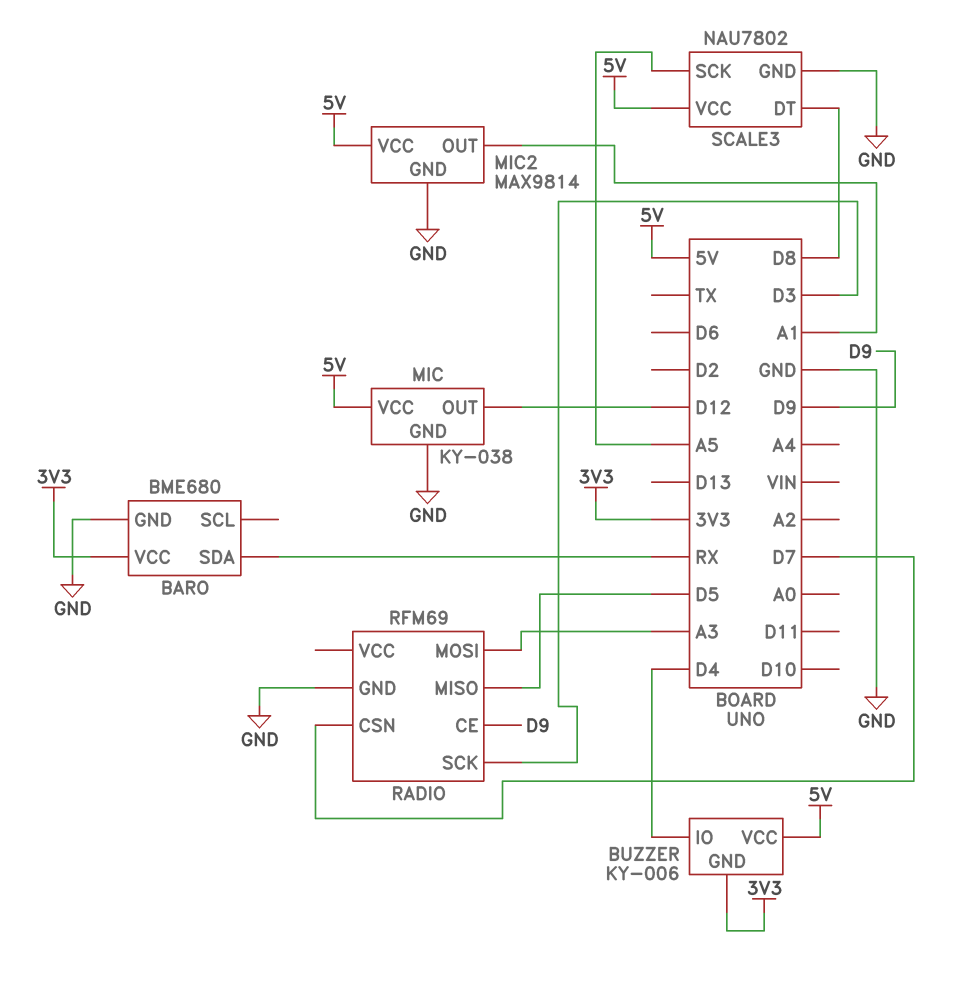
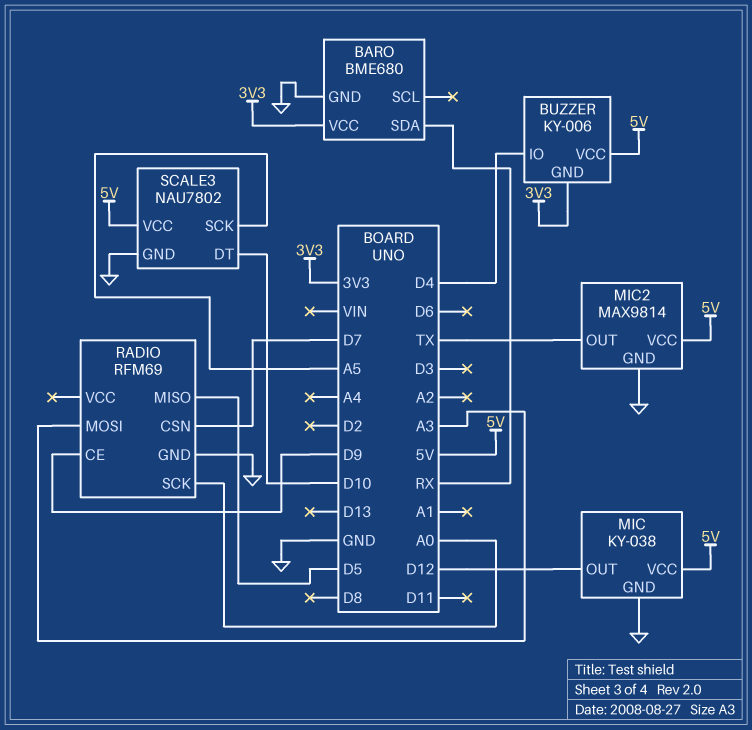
MIC2 pin OUT: A1 -> TX
RADIO pin SCK: D3 -> A0
SCALE3 pin DT: D8 -> D10

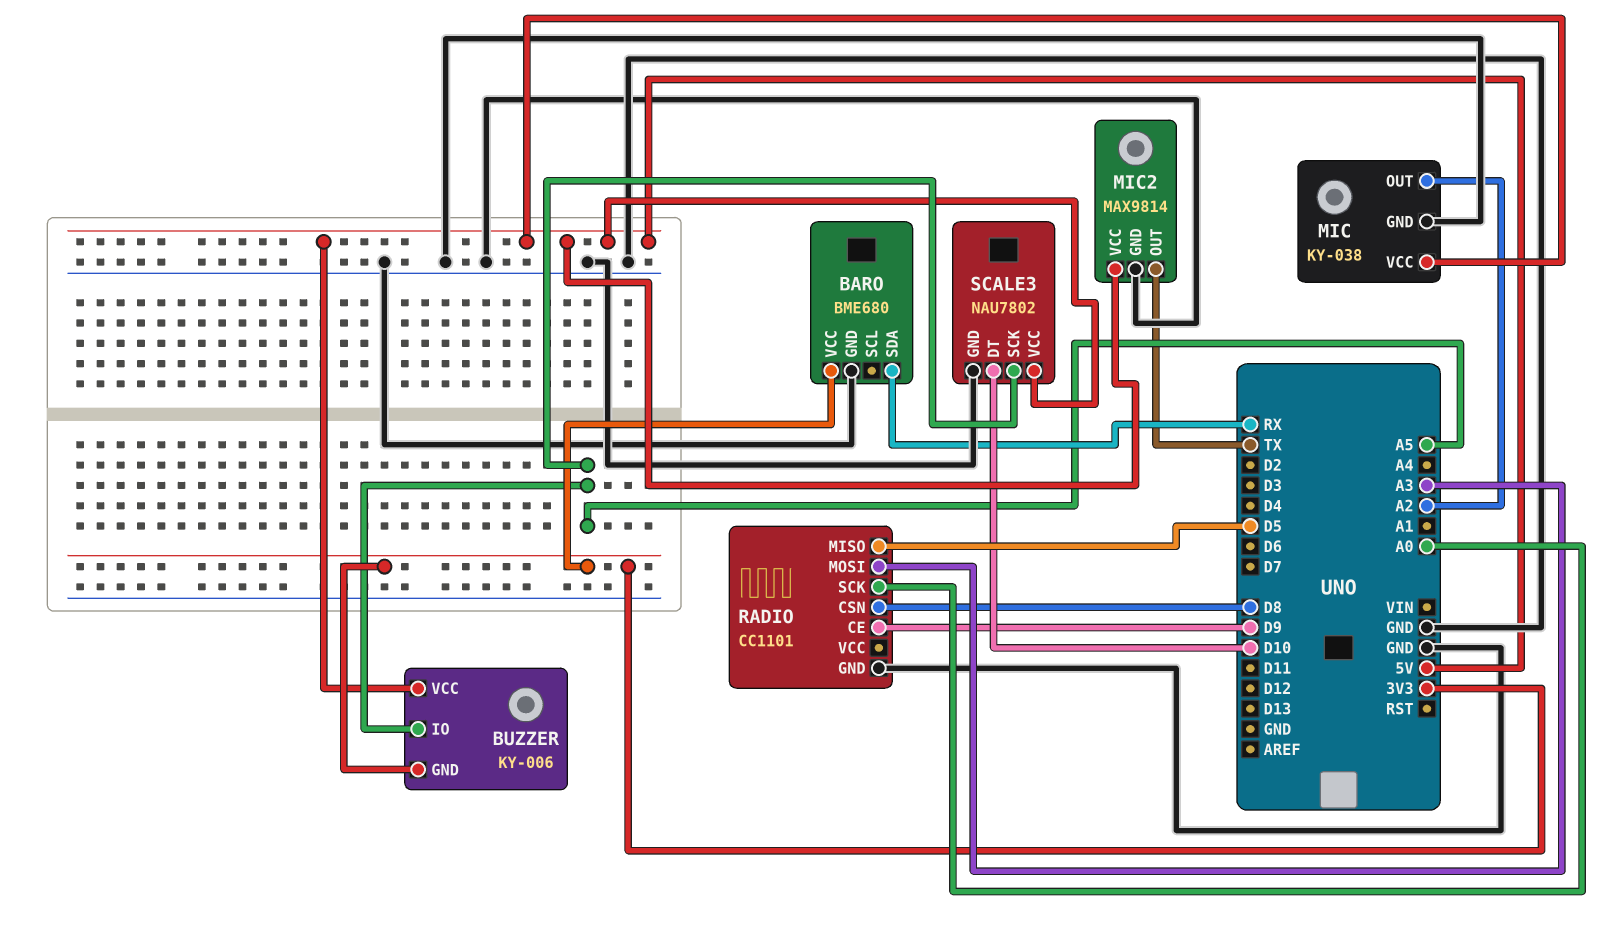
BUZZER pin IO: D4 -> A5
MIC pin OUT: D12 -> A2
RADIO: RFM69 -> CC1101
RADIO pin CSN: D7 -> D8

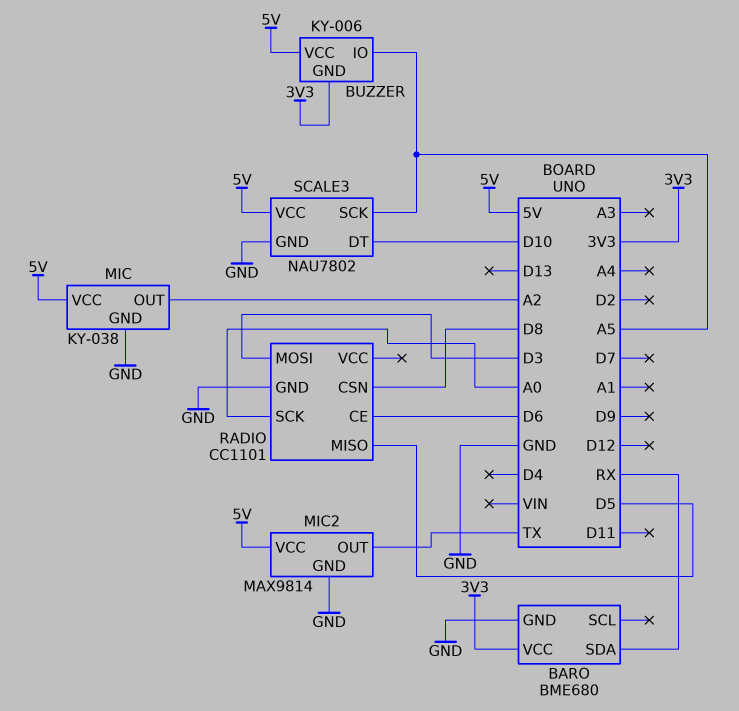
RADIO pin CE: D9 -> D6
RADIO pin MOSI: A3 -> D3

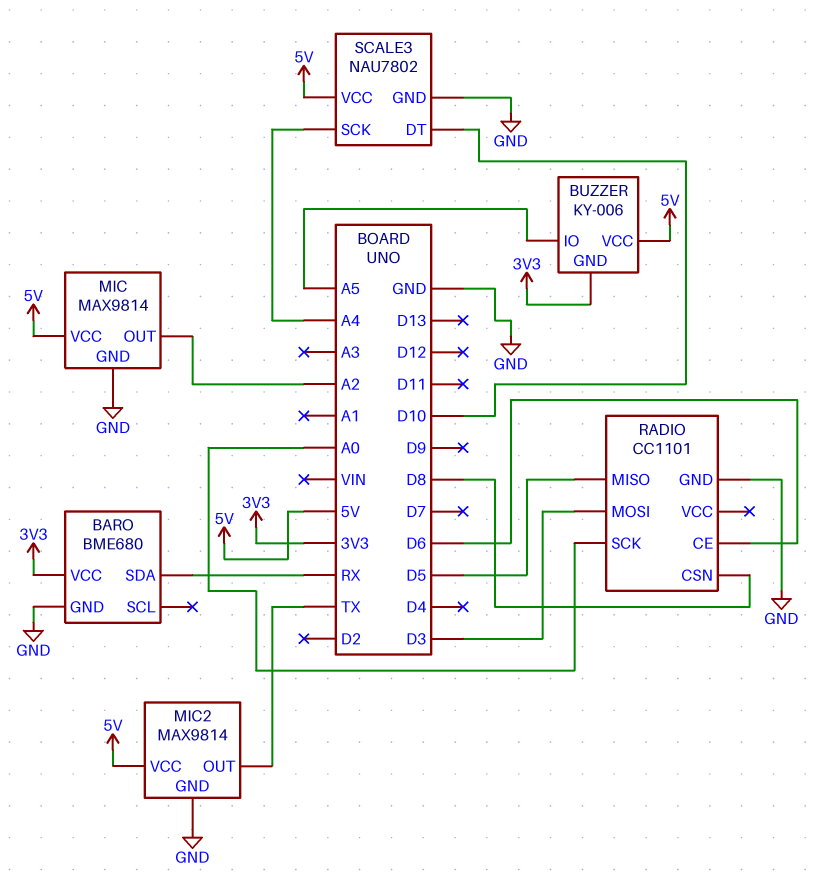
MIC: KY-038 -> MAX9814
SCALE3 pin SCK: A5 -> A4

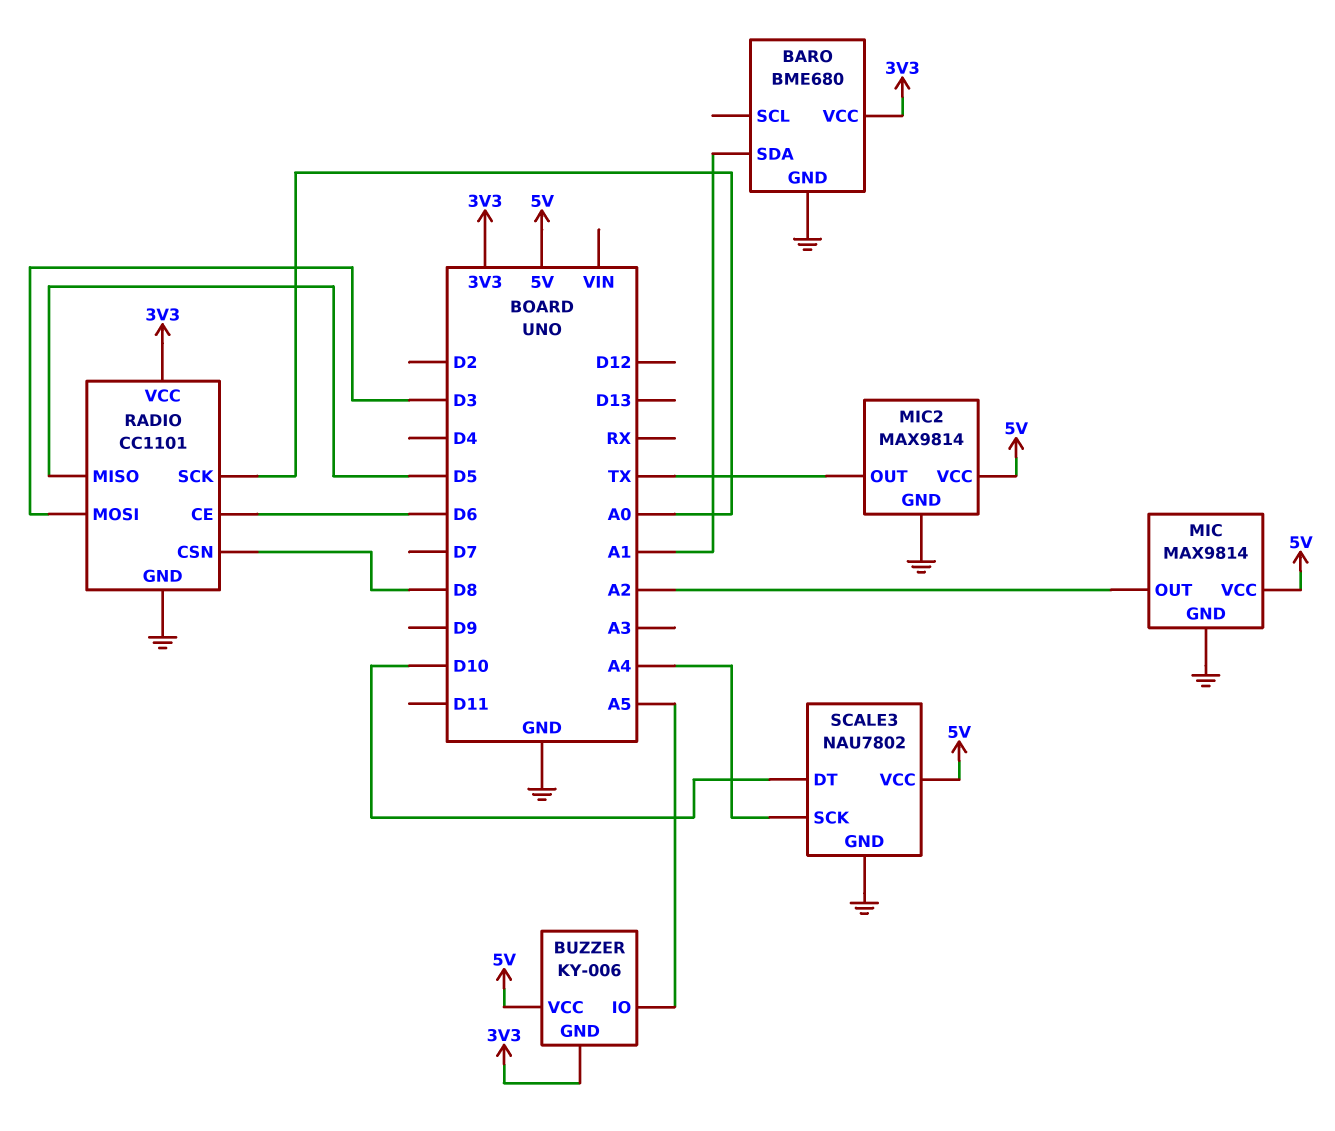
BARO pin SDA: RX -> A1
RADIO pin VCC: none -> 3V3

